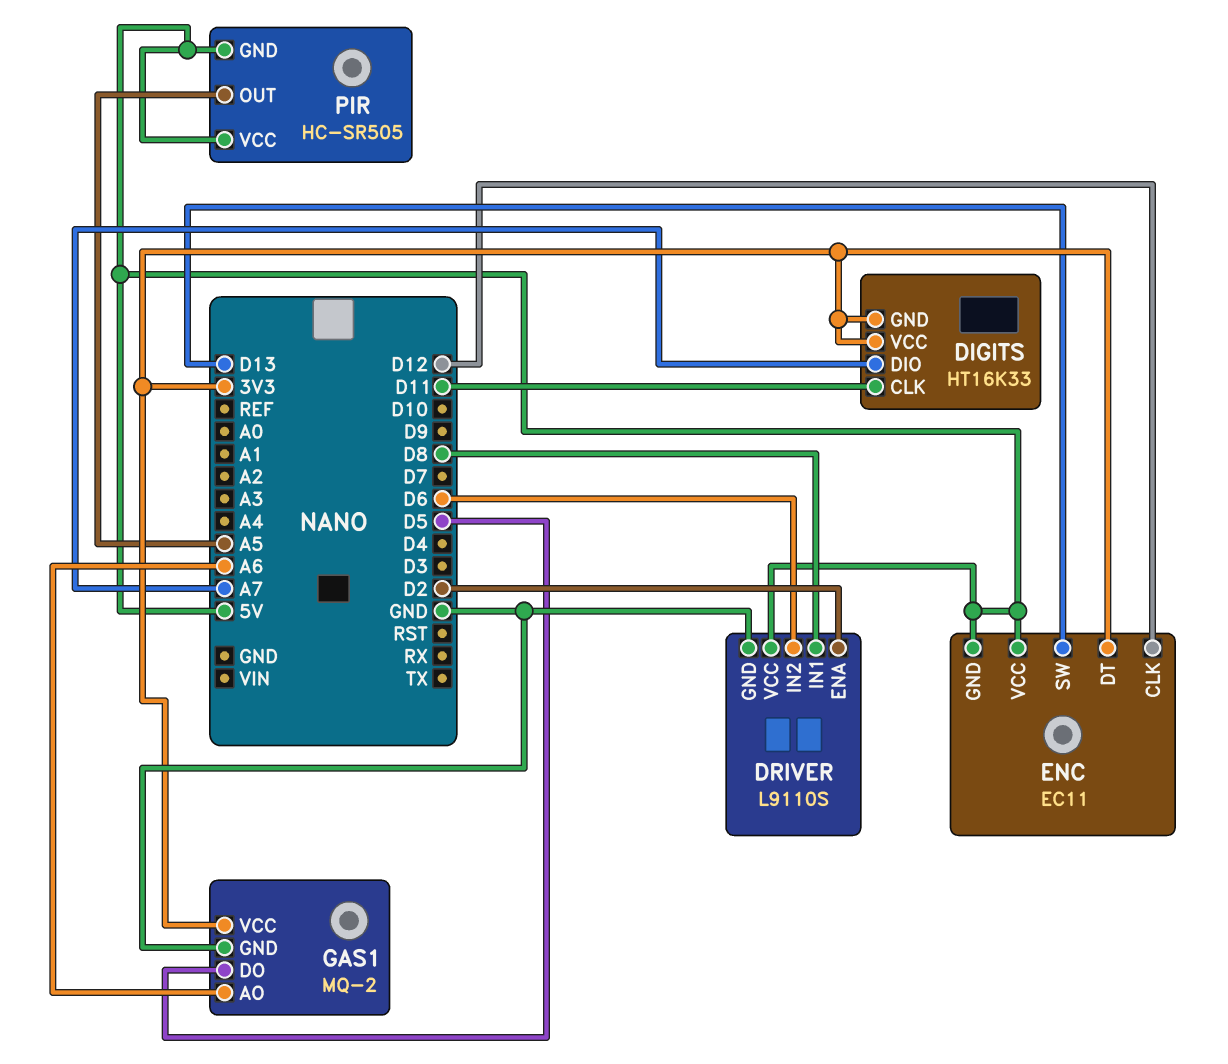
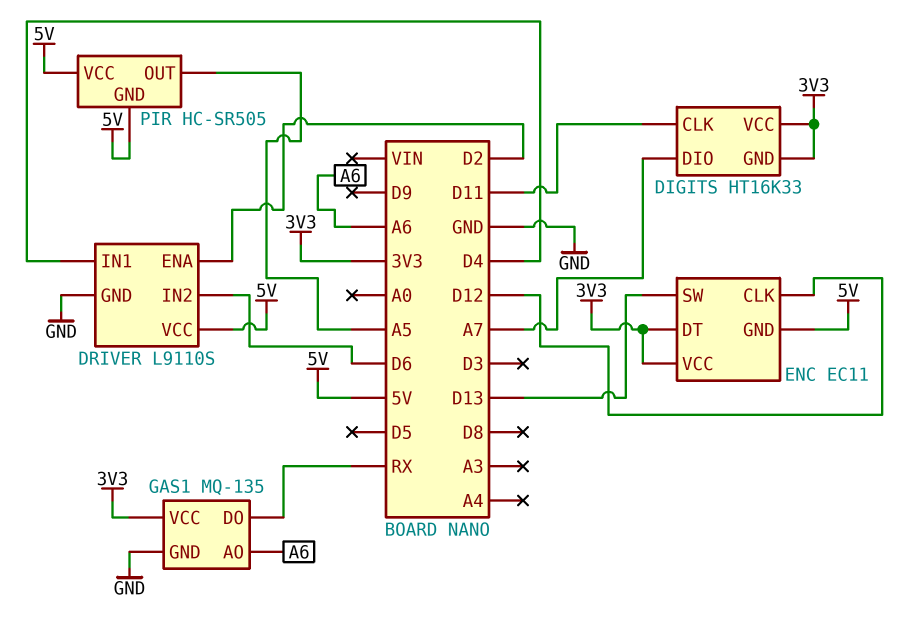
DRIVER pin IN1: D8 -> D4
ENC pin VCC: 5V -> 3V3
GAS1: MQ-2 -> MQ-135
GAS1 pin DO: D5 -> RX

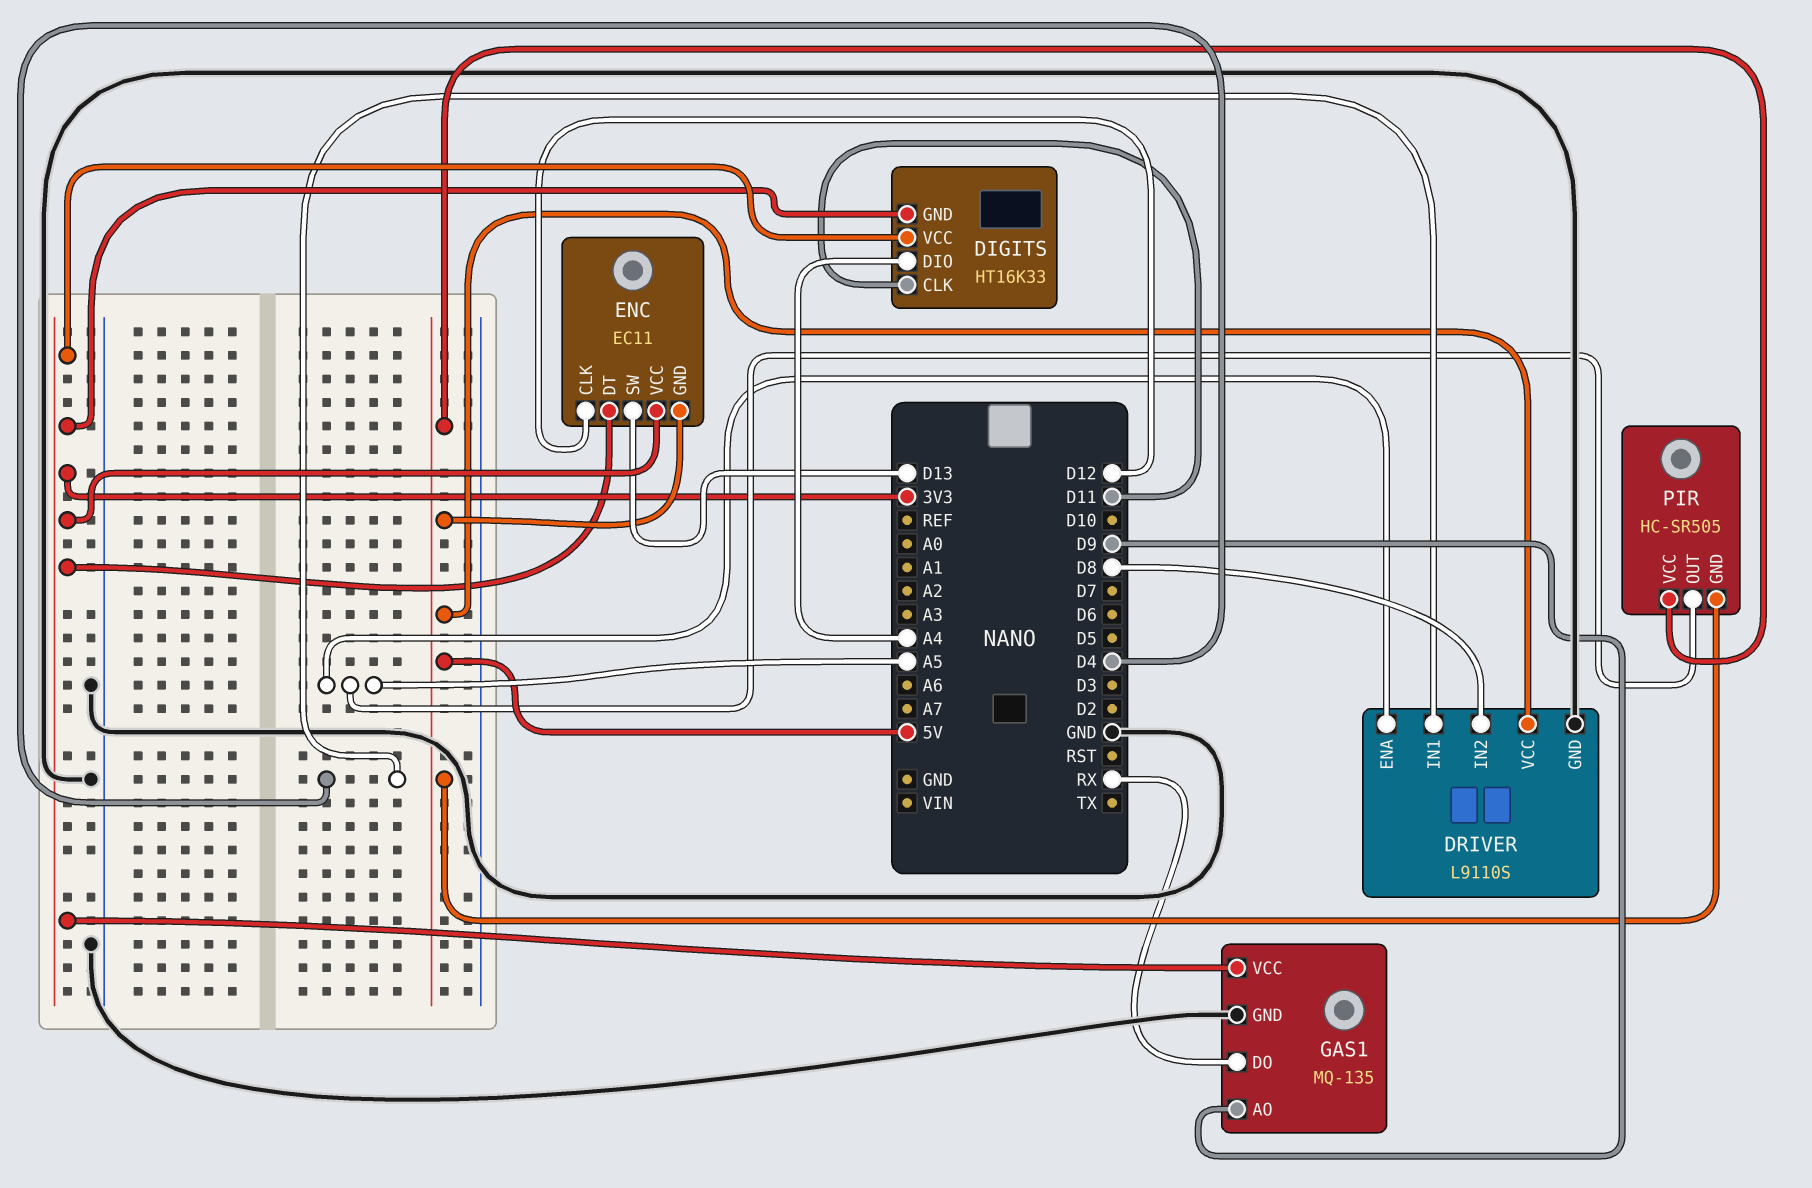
DIGITS pin DIO: A7 -> A4
DRIVER pin ENA: D2 -> A5
DRIVER pin IN2: D6 -> D8
GAS1 pin AO: A6 -> D9

